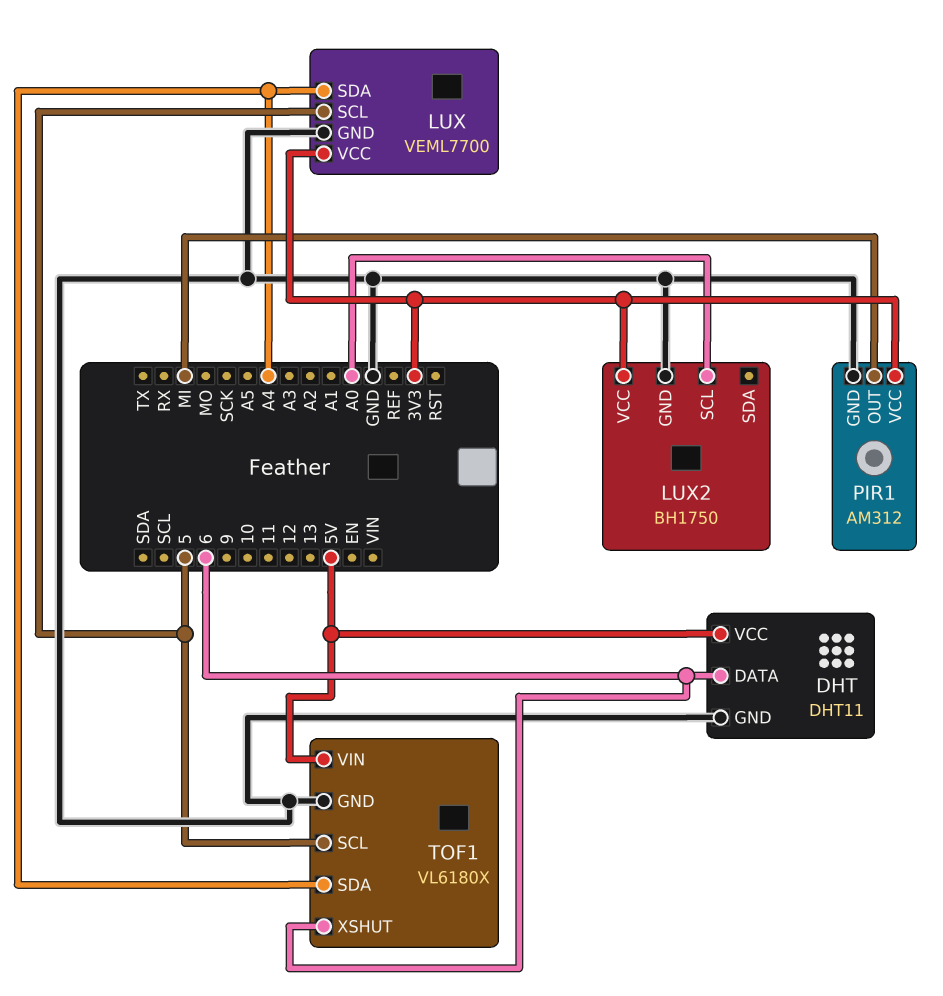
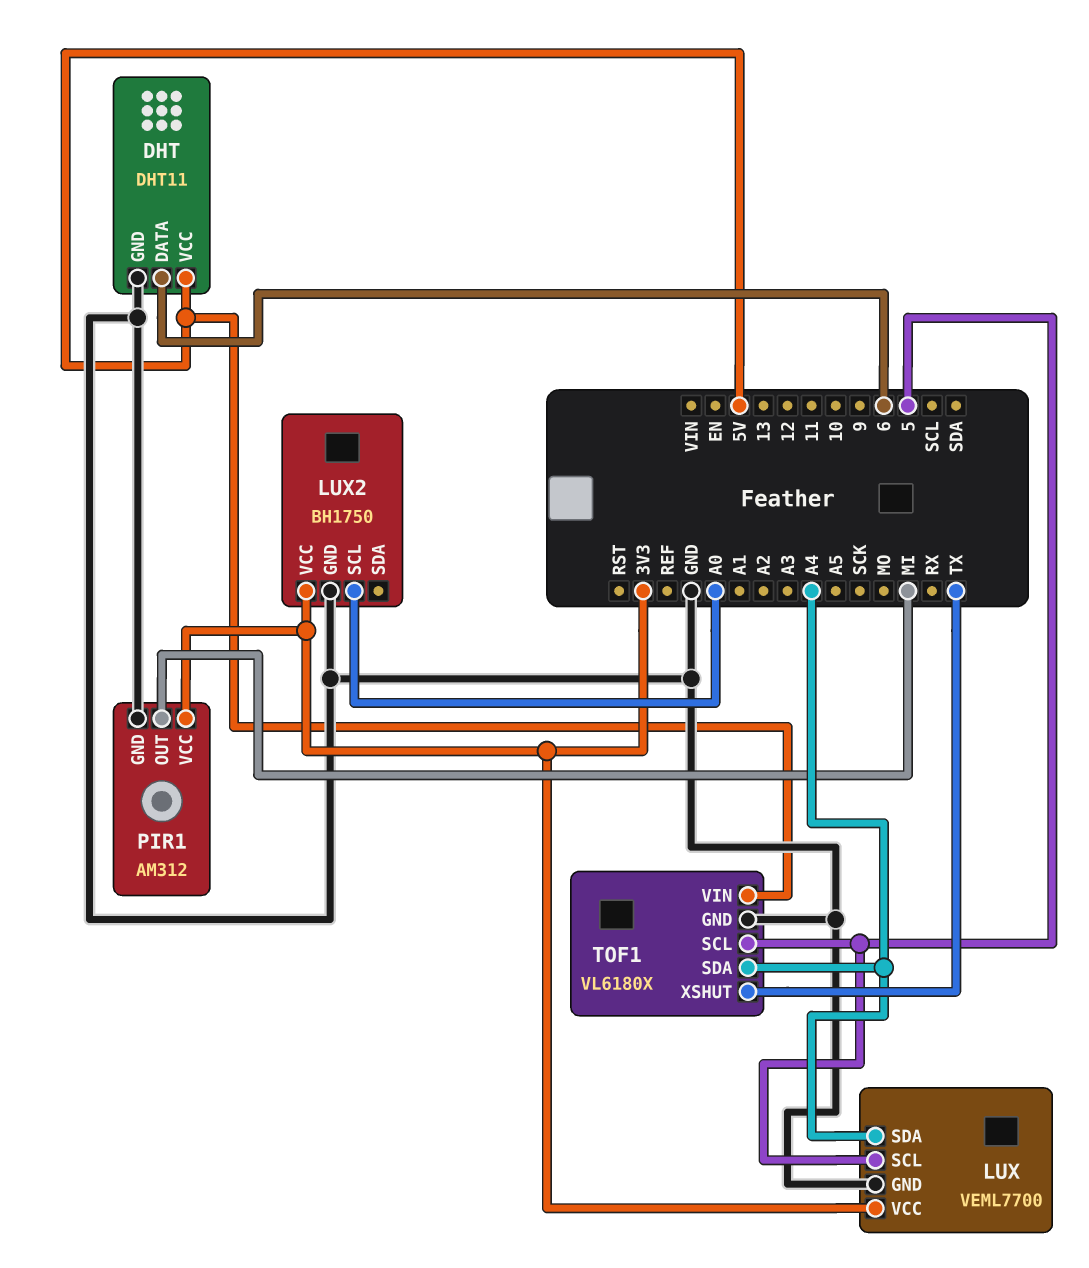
TOF1 pin XSHUT: 6 -> TX

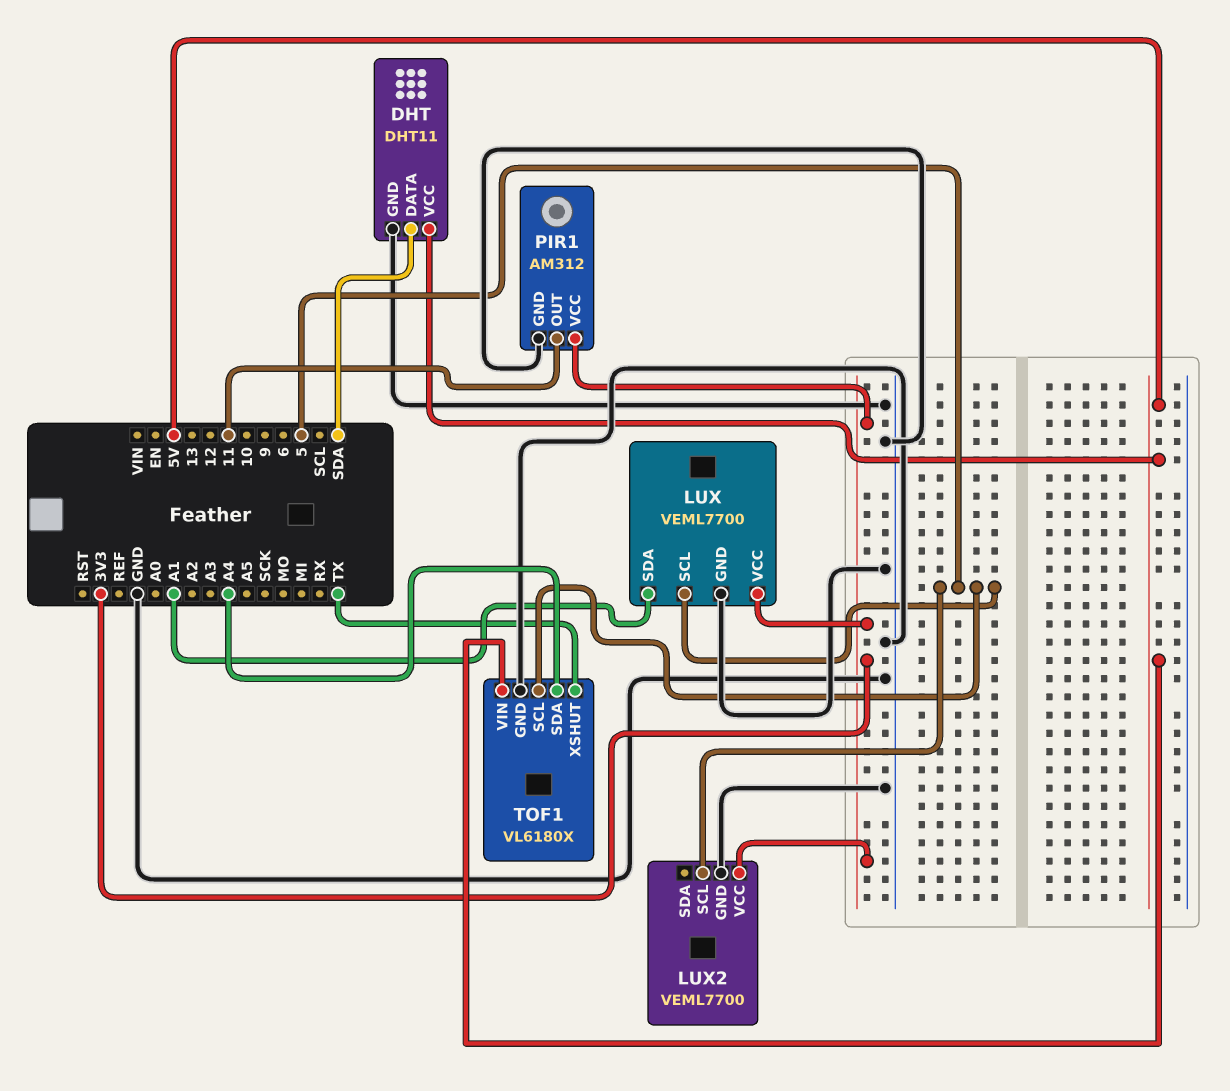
DHT pin DATA: 6 -> SDA
LUX pin SDA: A4 -> A1
LUX2: BH1750 -> VEML7700
LUX2 pin SCL: A0 -> 5
PIR1 pin OUT: MI -> 11

